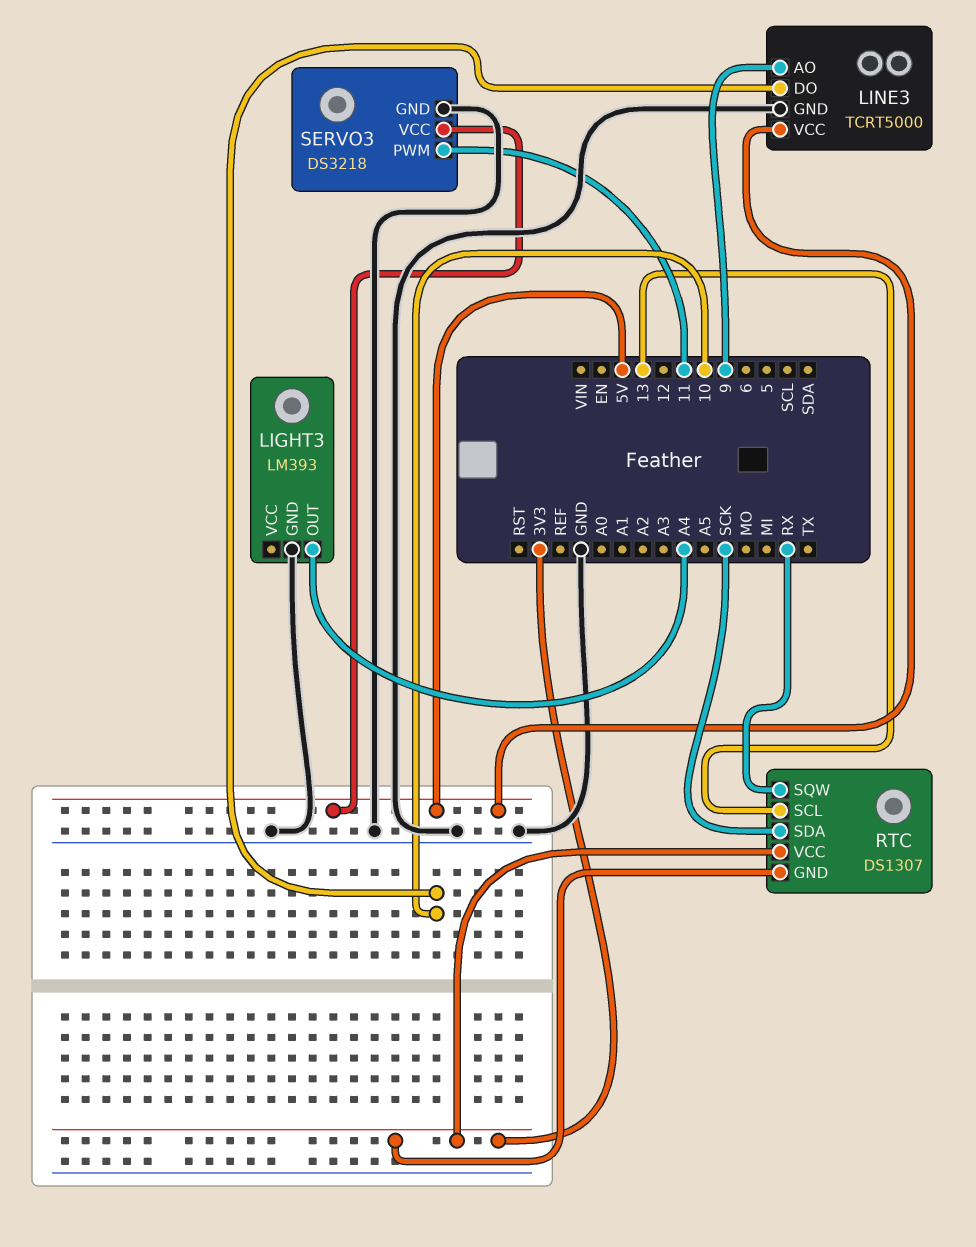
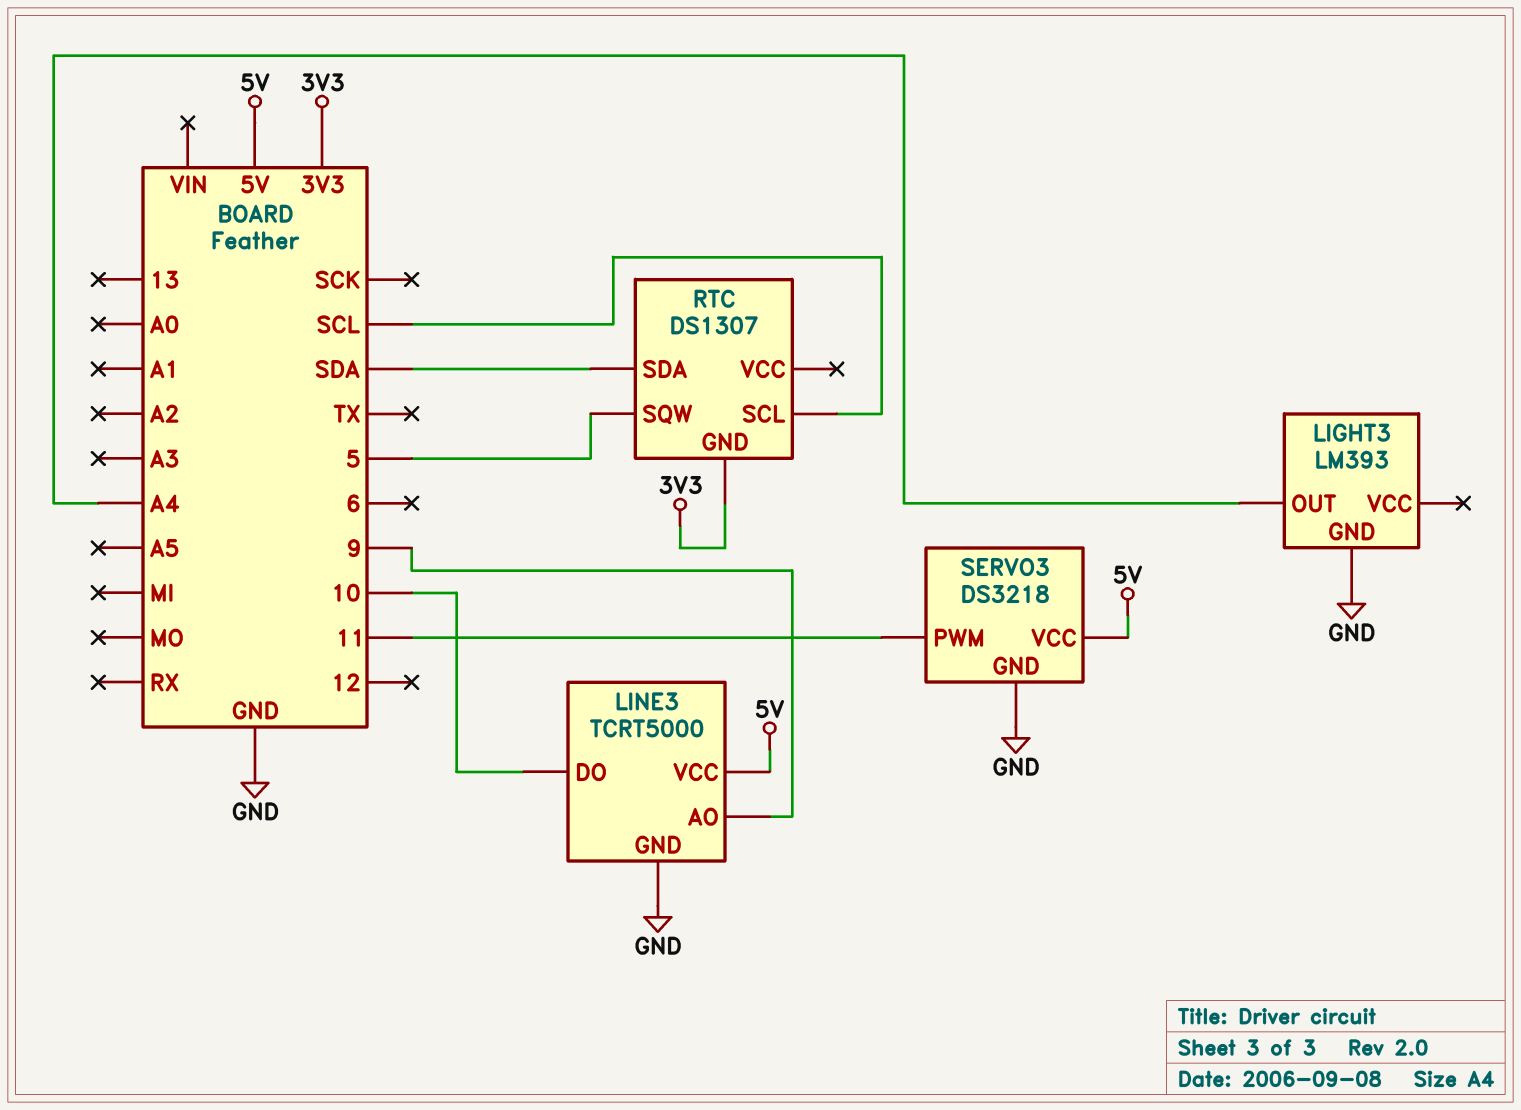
RTC pin SCL: 13 -> SCL
RTC pin SDA: SCK -> SDA
RTC pin SQW: RX -> 5
RTC pin VCC: 3V3 -> none

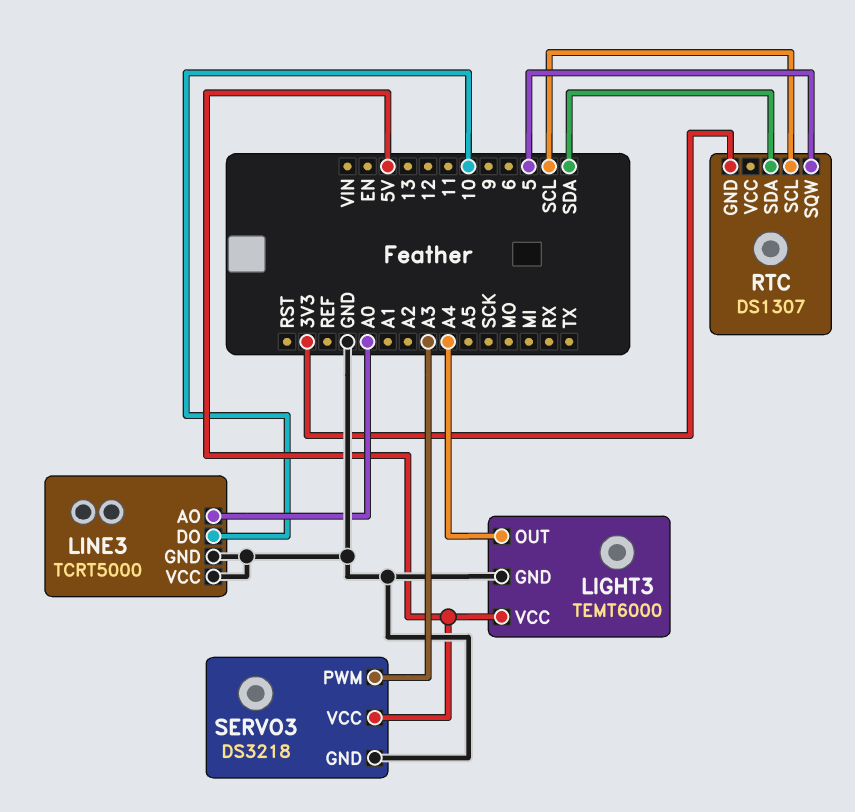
LIGHT3: LM393 -> TEMT6000
LIGHT3 pin VCC: none -> 5V
LINE3 pin AO: 9 -> A0
LINE3 pin VCC: 5V -> GND
SERVO3 pin PWM: 11 -> A3

